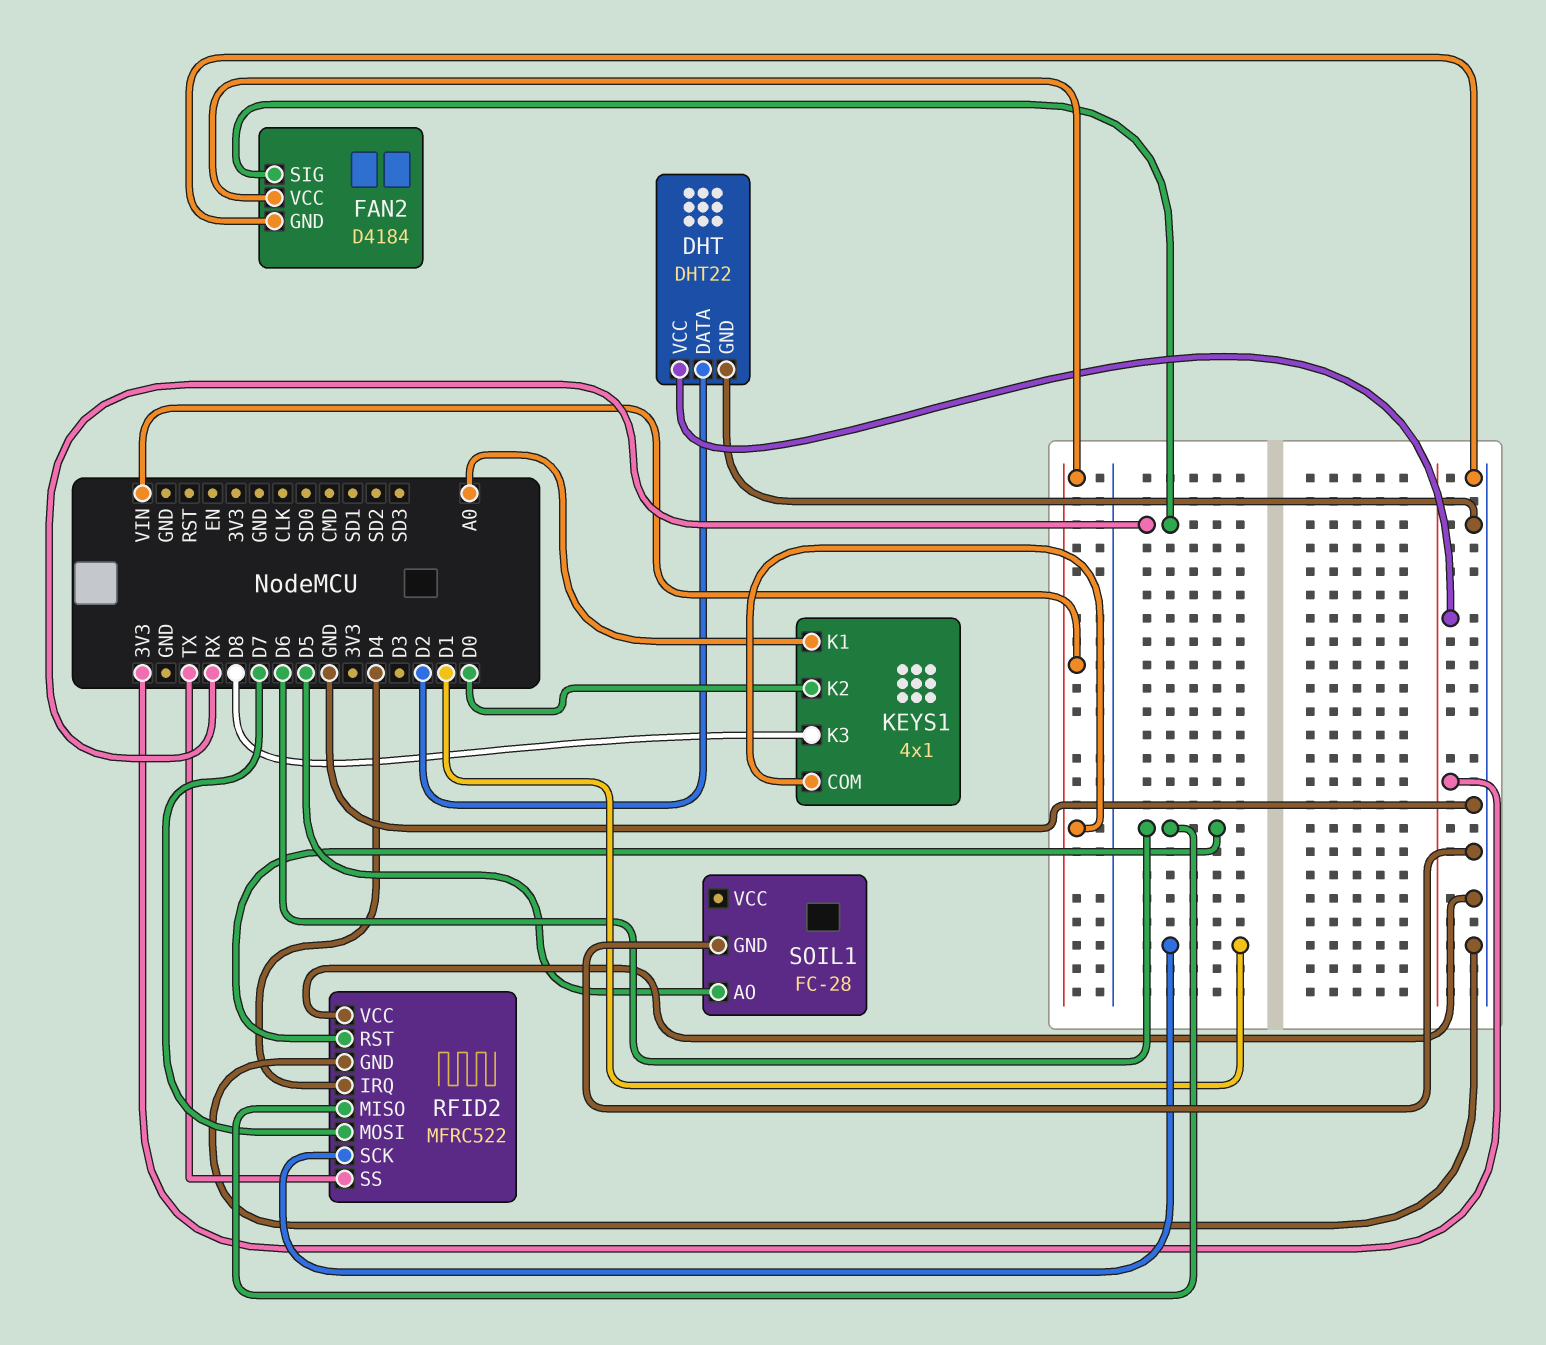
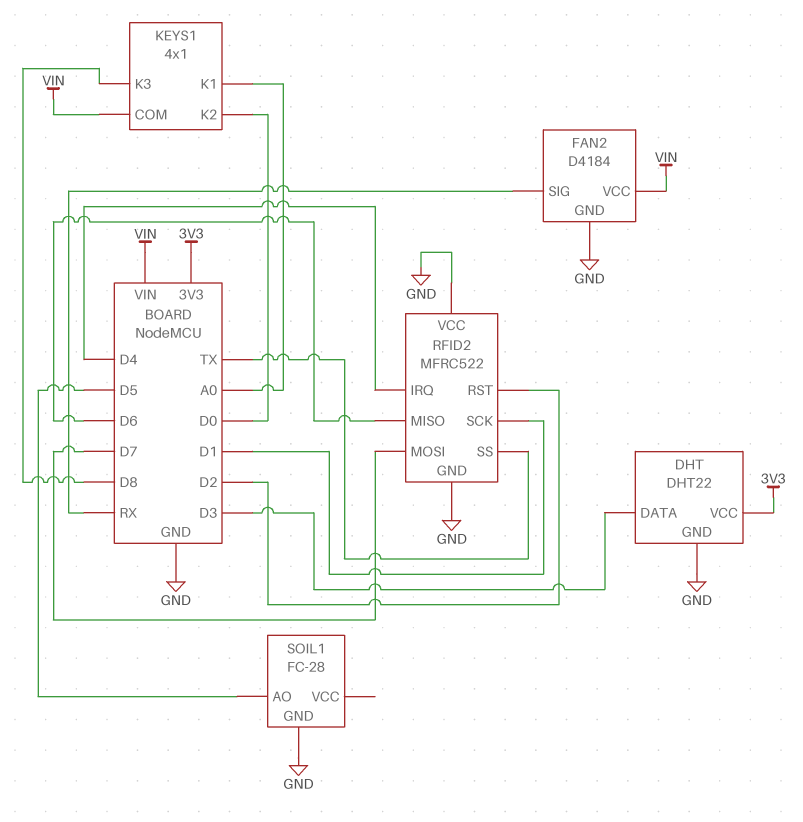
DHT pin DATA: D2 -> D3
RFID2 pin RST: D6 -> D2

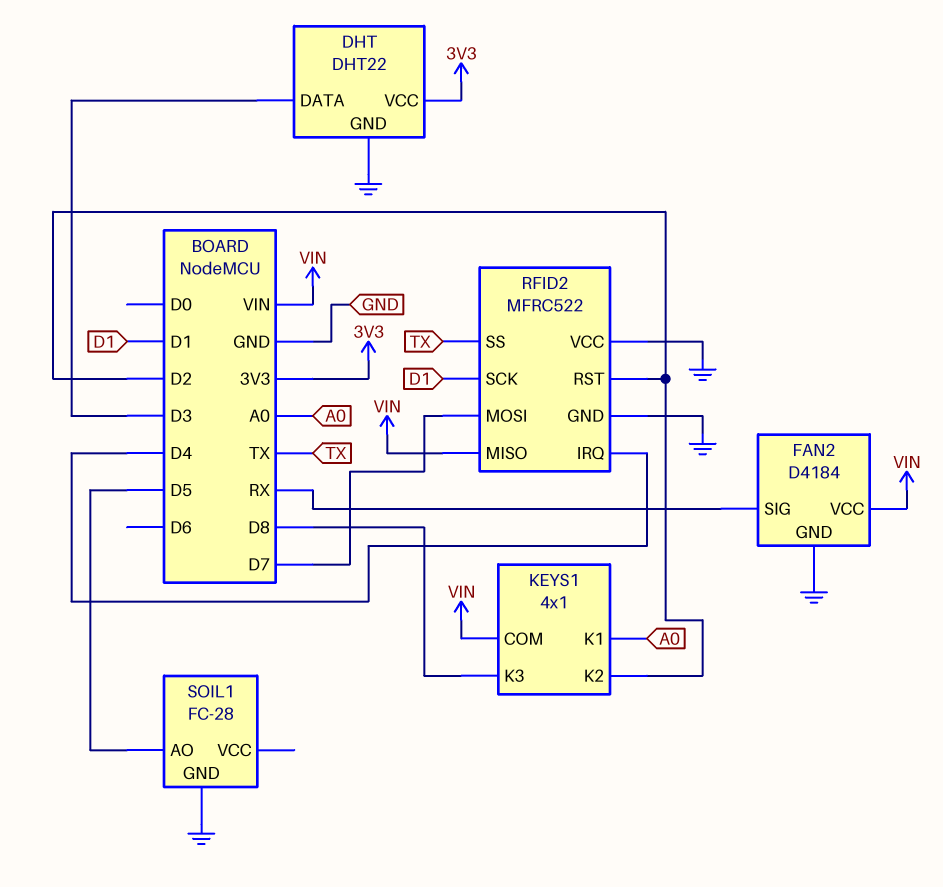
KEYS1 pin K2: D0 -> D2
RFID2 pin MISO: D6 -> VIN

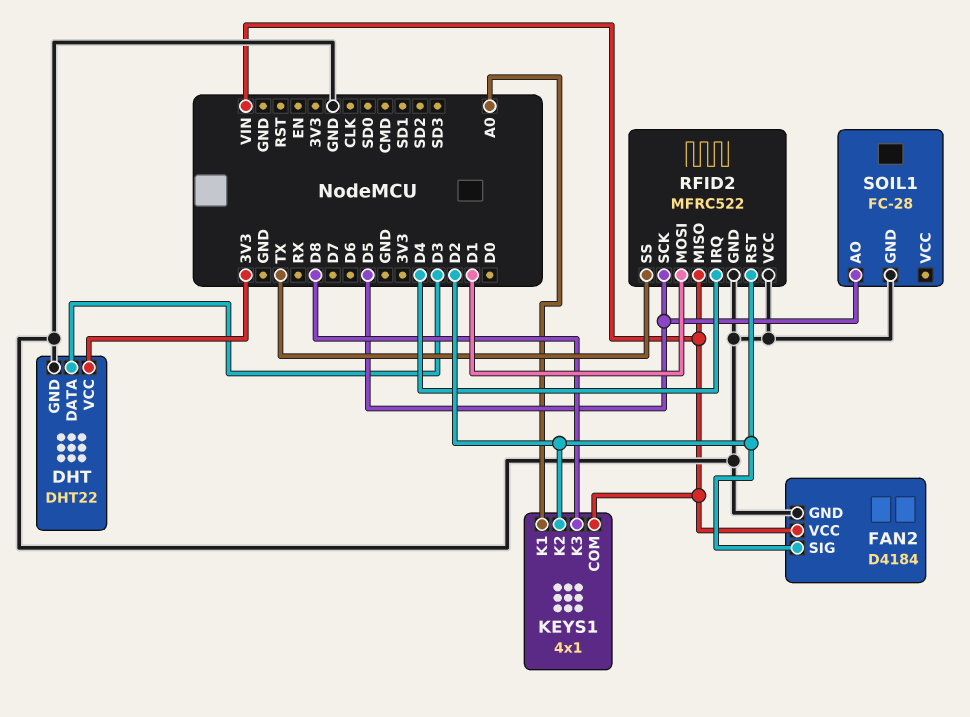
FAN2 pin SIG: RX -> D2
RFID2 pin MOSI: D7 -> D1
RFID2 pin SCK: D1 -> D5

